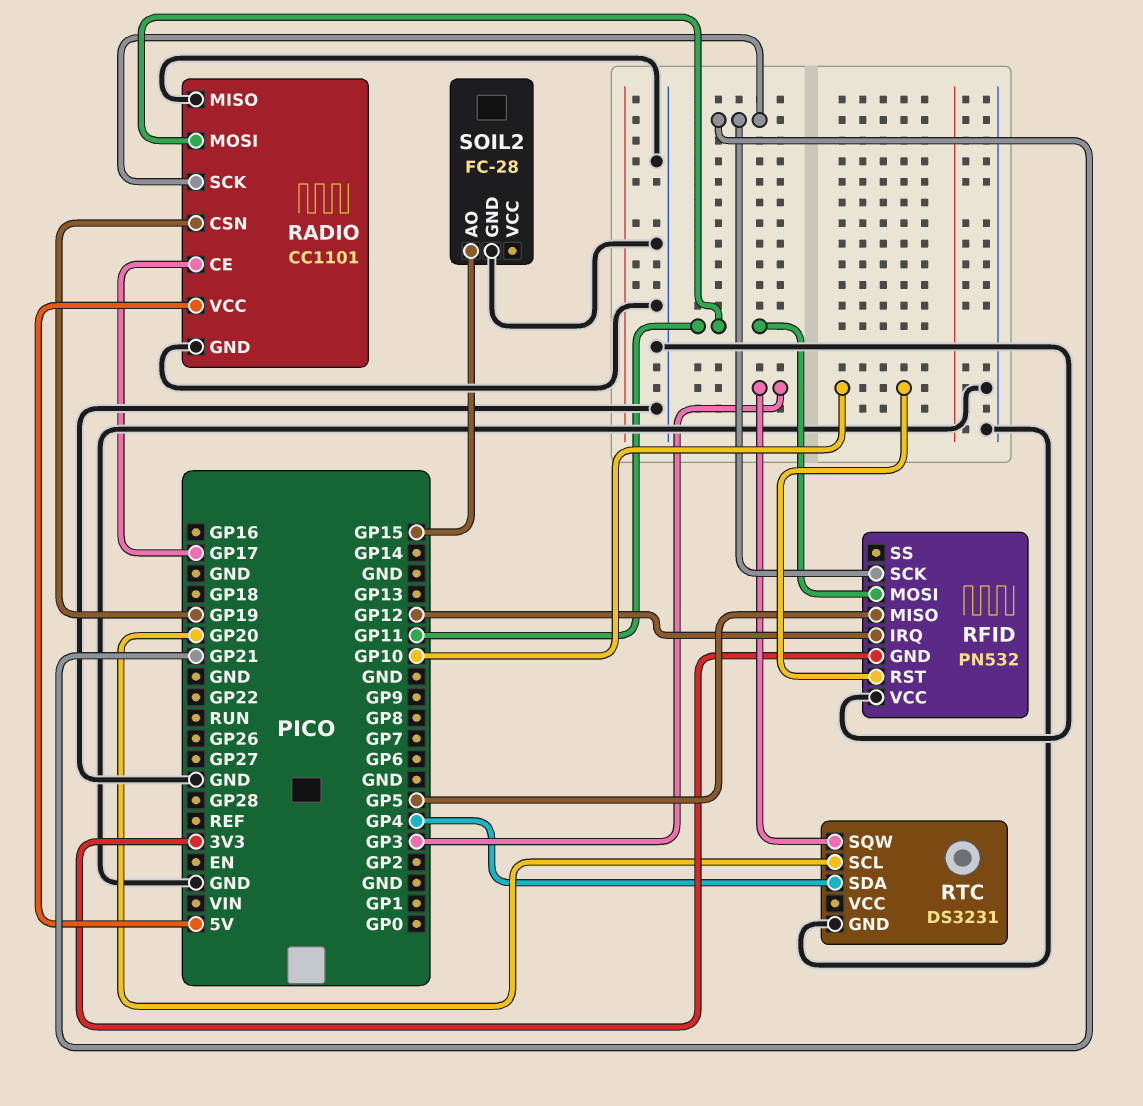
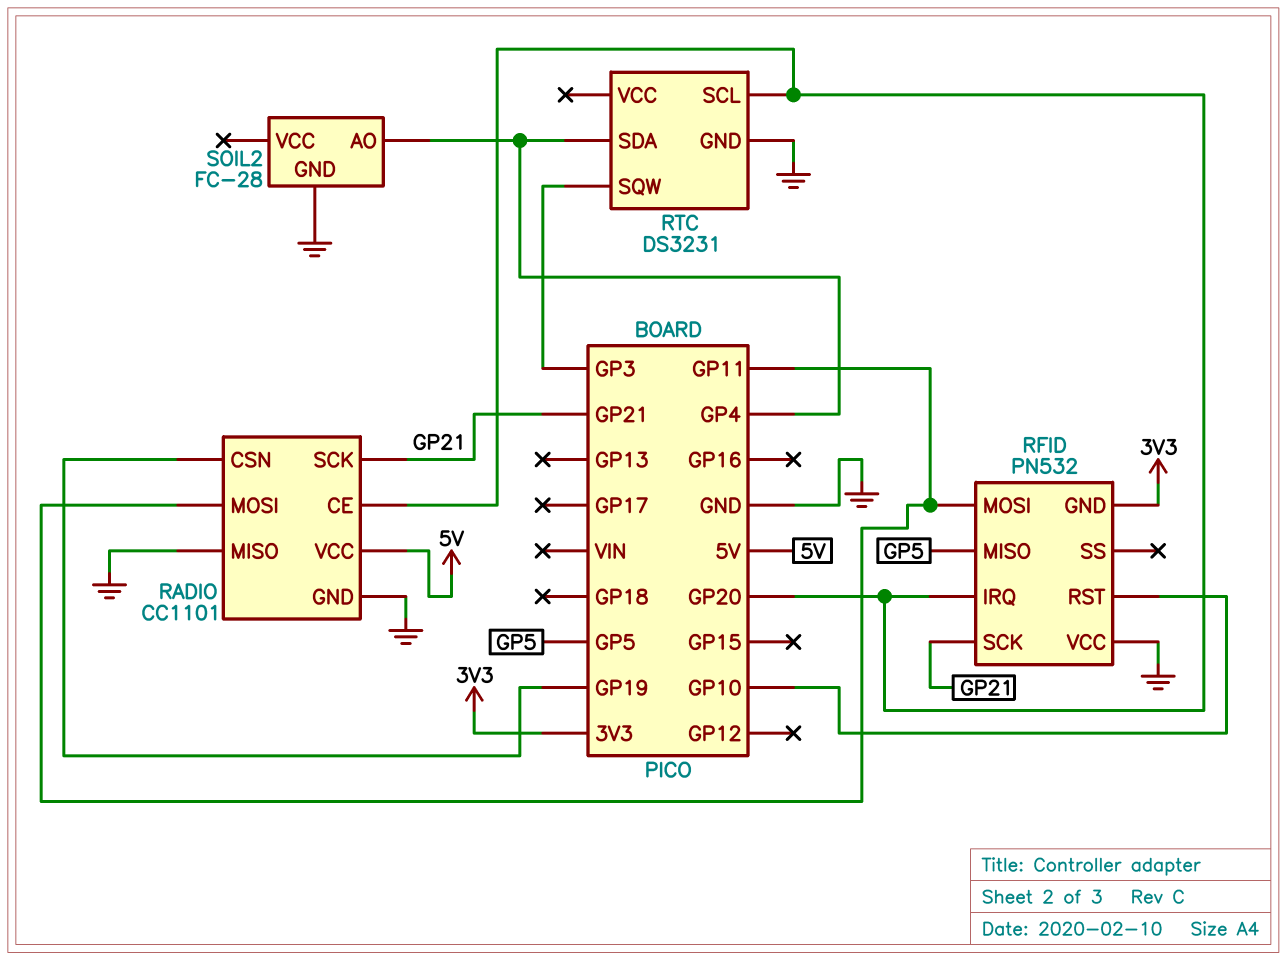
RADIO pin CE: GP17 -> GP20
RFID pin IRQ: GP12 -> GP20
SOIL2 pin AO: GP15 -> GP4

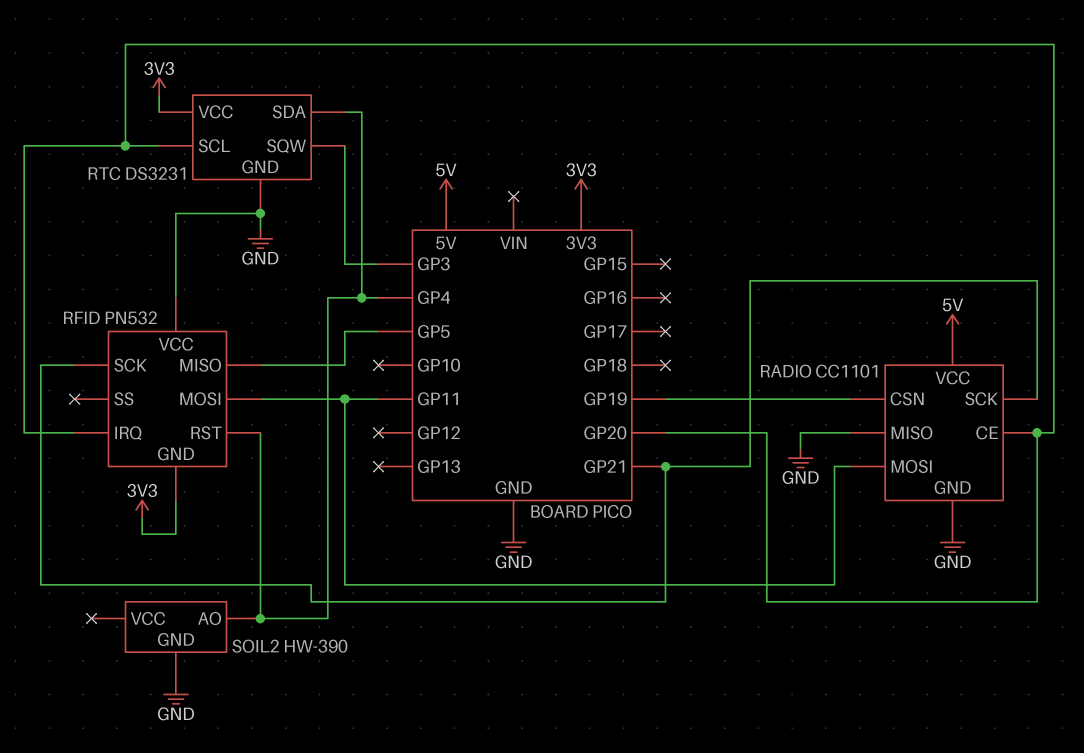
RFID pin RST: GP10 -> GP4
RTC pin VCC: none -> 3V3
SOIL2: FC-28 -> HW-390

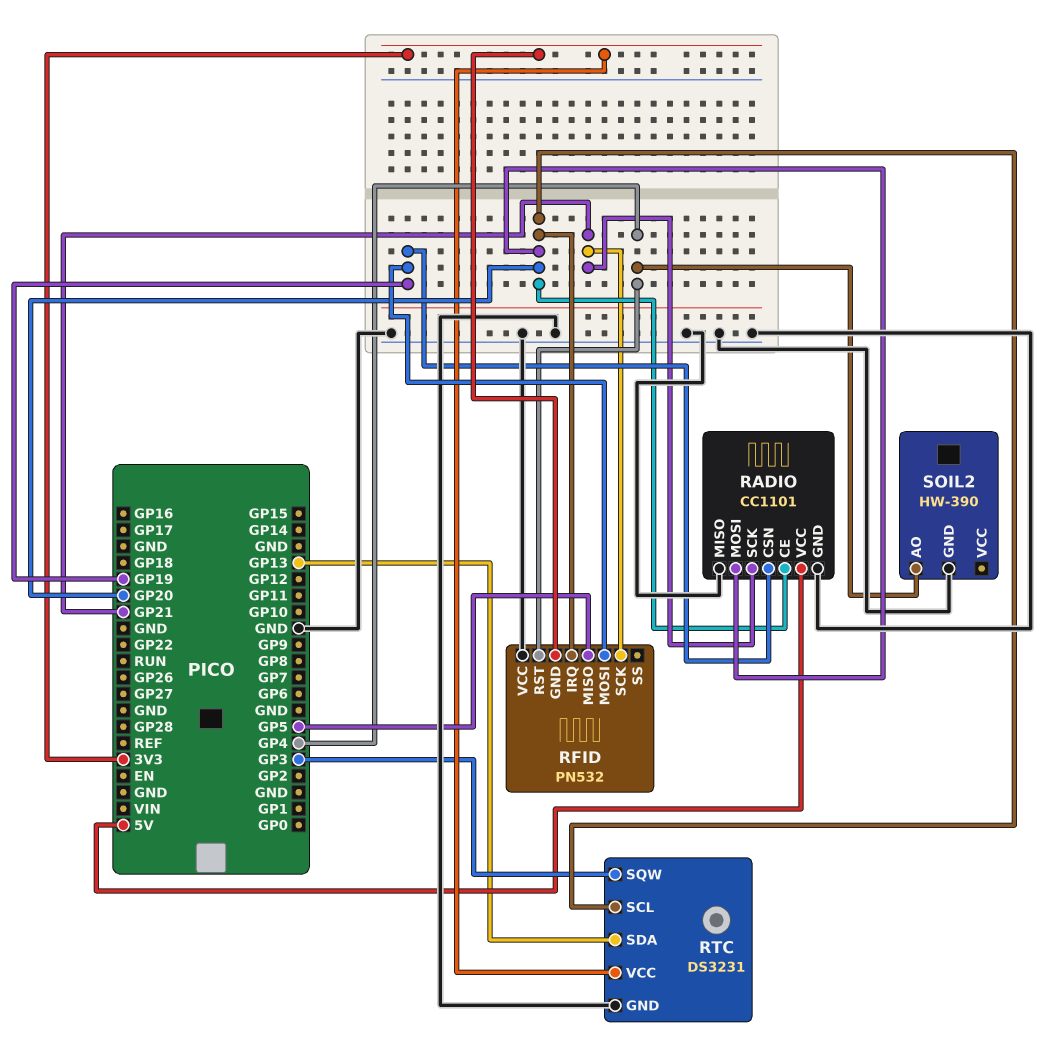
RADIO pin MOSI: GP11 -> GP20
RFID pin MOSI: GP11 -> GP19
RTC pin SDA: GP4 -> GP13

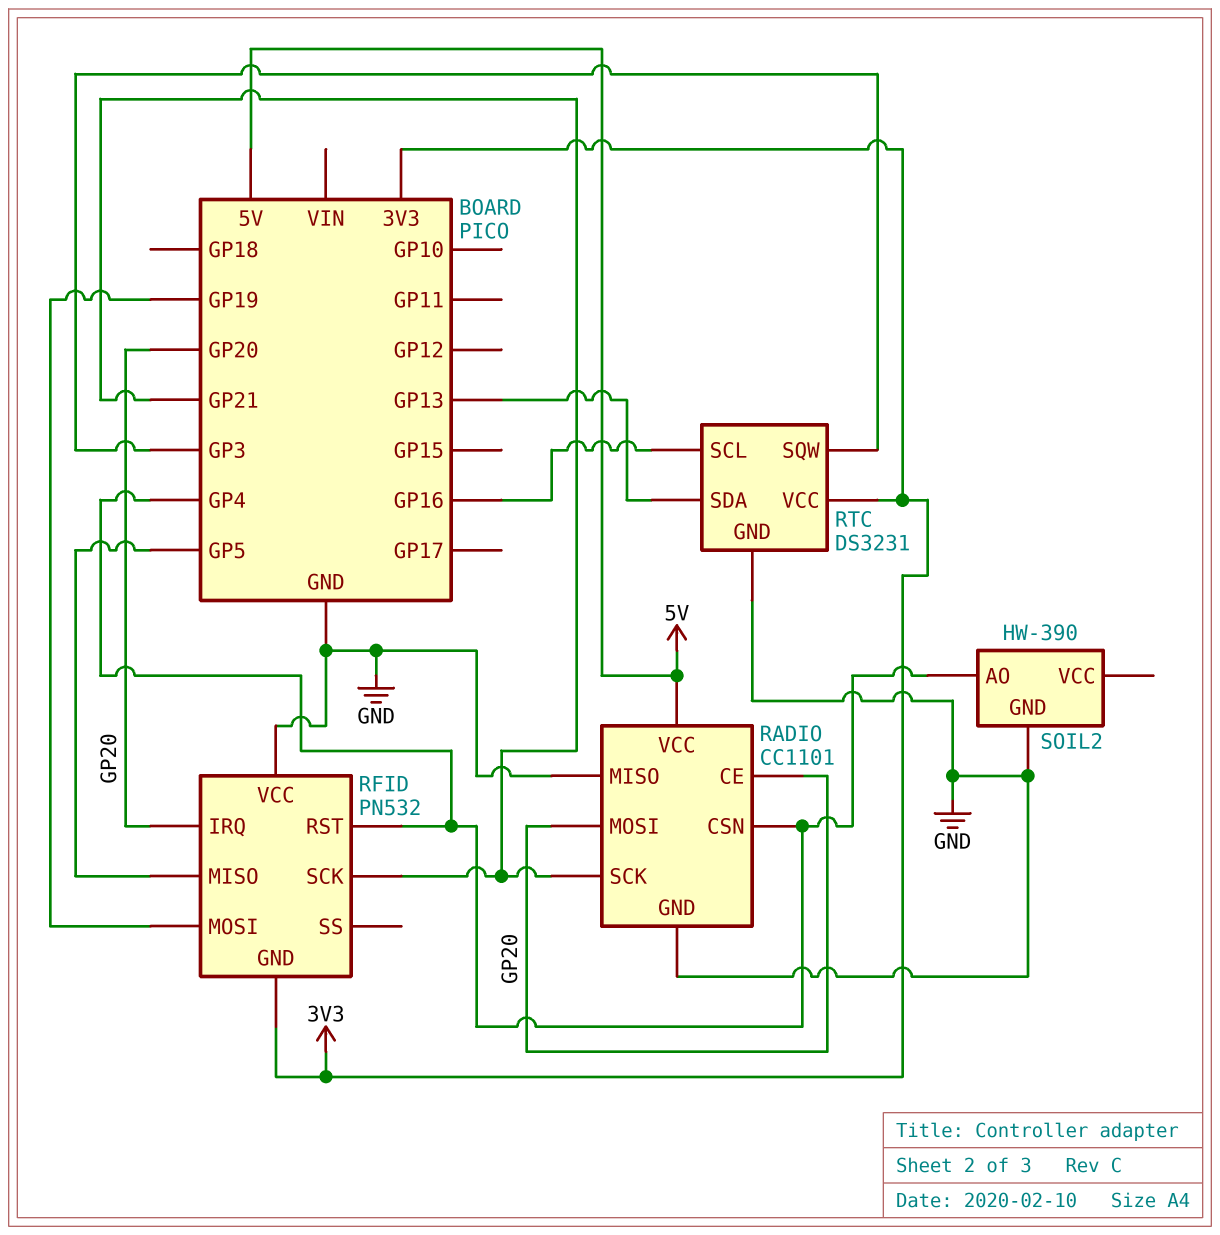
RADIO pin CSN: GP19 -> GP4
RTC pin SCL: GP20 -> GP16

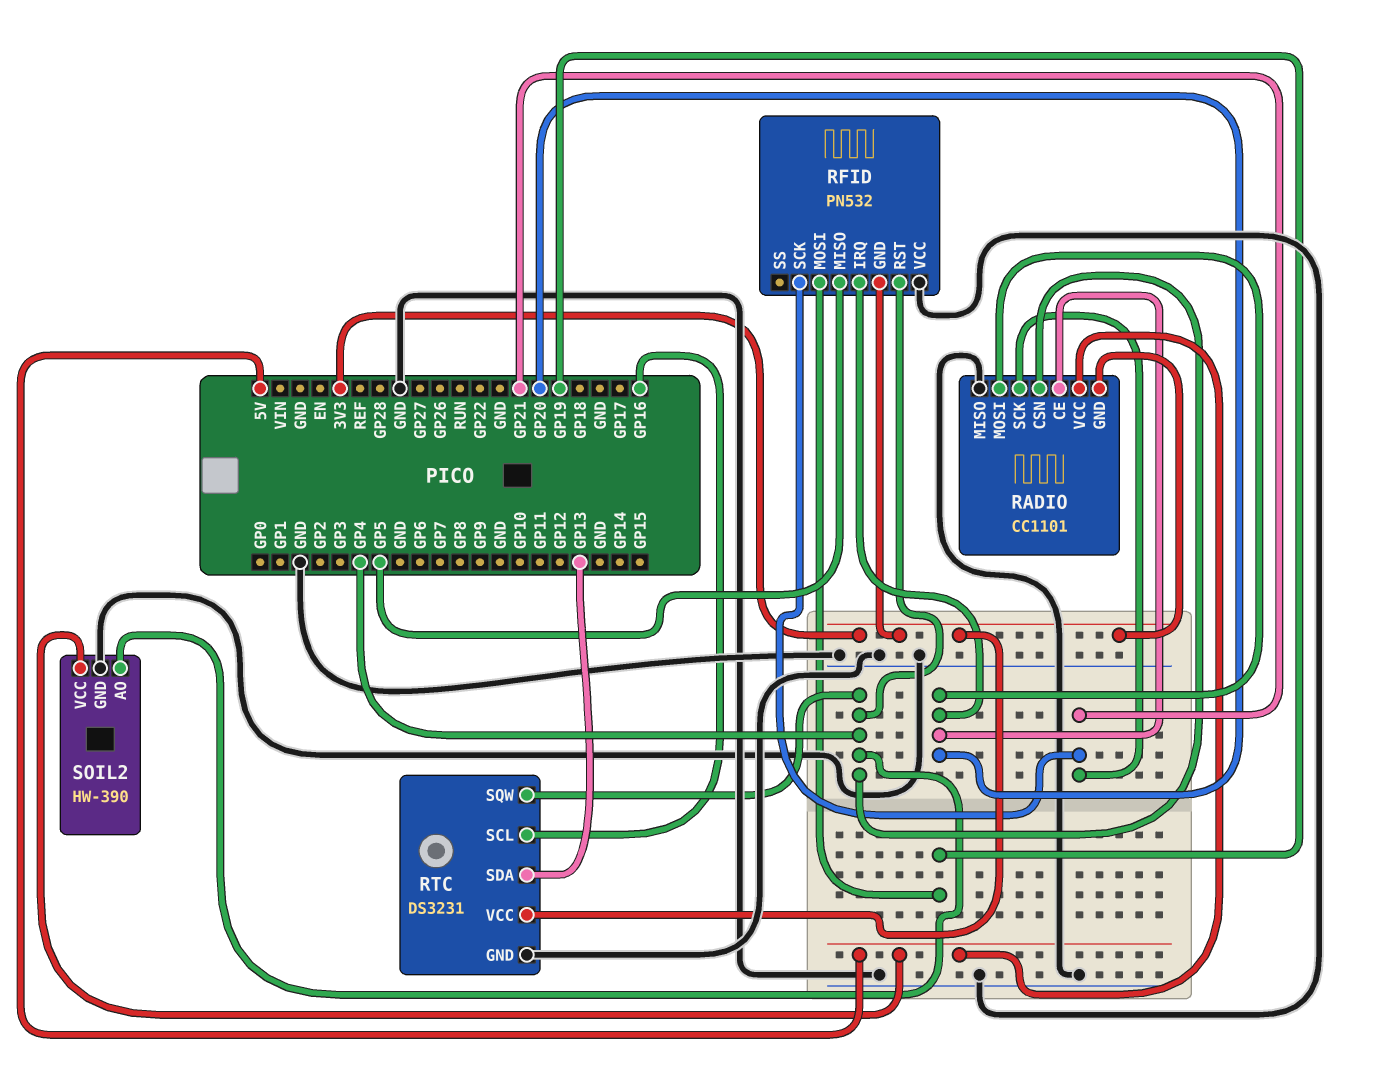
RADIO pin GND: GND -> 3V3
RTC pin SQW: GP3 -> GP4
SOIL2 pin VCC: none -> 5V

